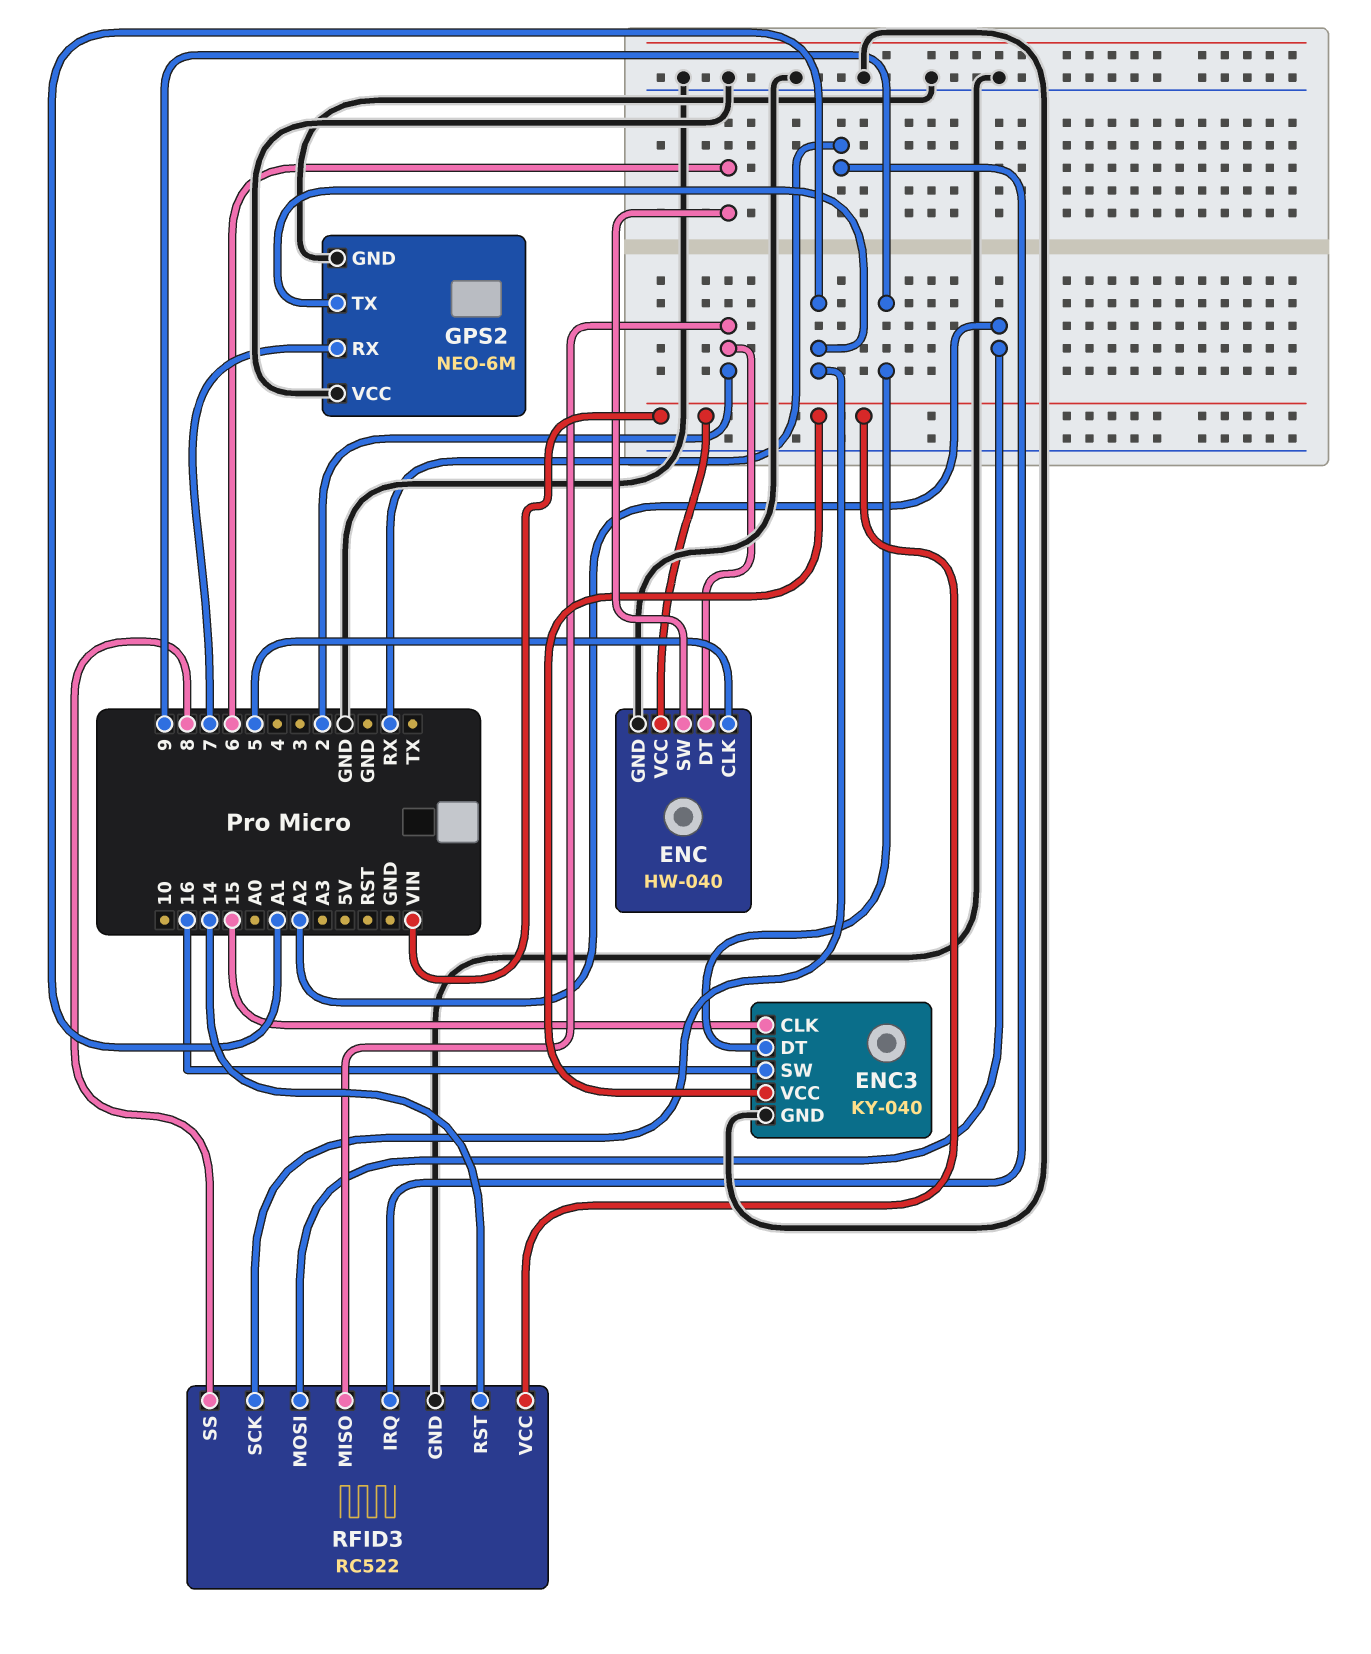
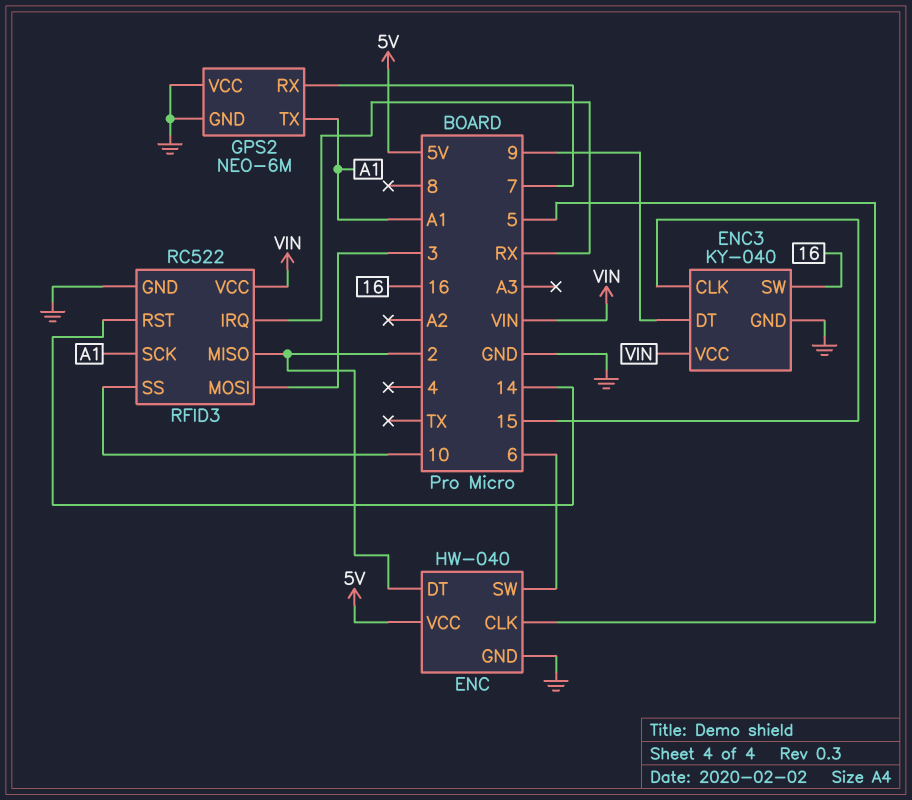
ENC pin VCC: VIN -> 5V
RFID3 pin MOSI: A2 -> 3
RFID3 pin SS: 8 -> 10

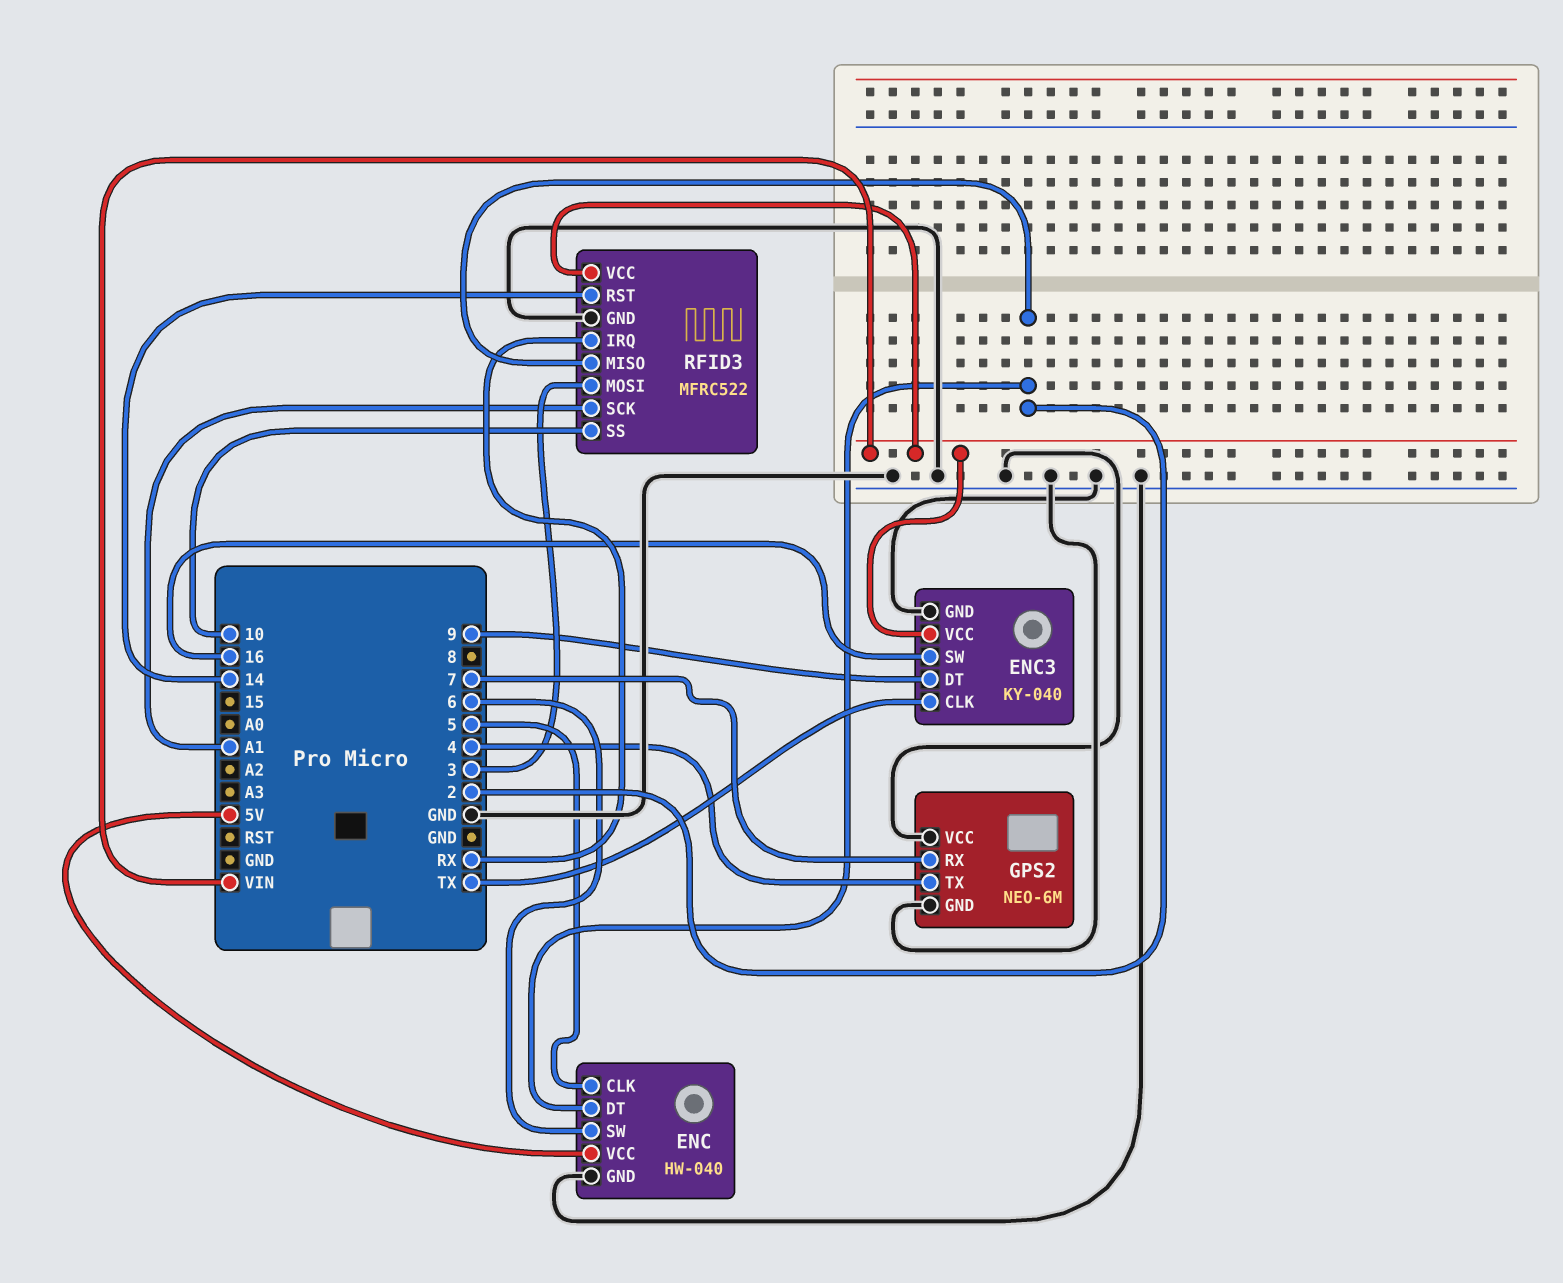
ENC3 pin CLK: 15 -> TX
GPS2 pin TX: A1 -> 4
RFID3: RC522 -> MFRC522

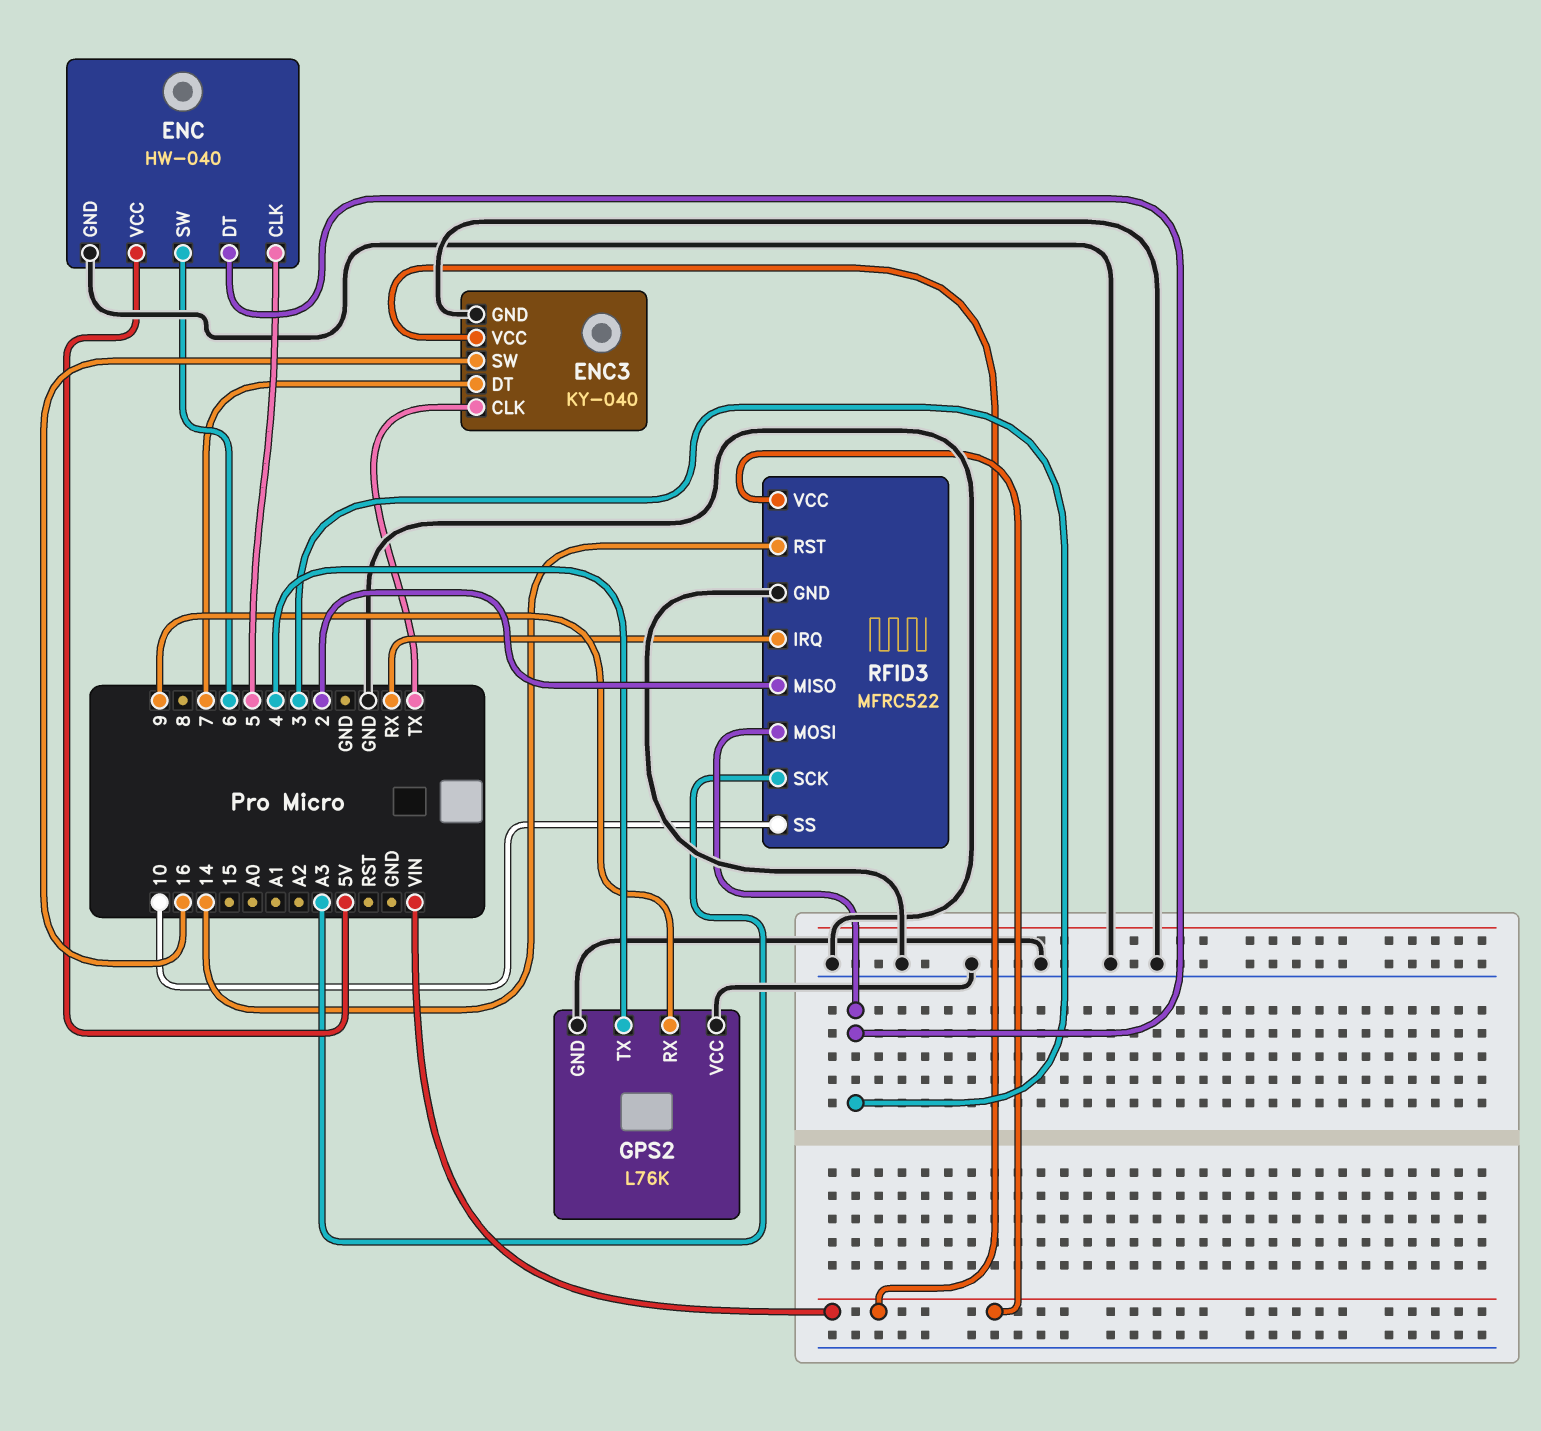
ENC pin DT: 2 -> 3
ENC3 pin DT: 9 -> 7
GPS2: NEO-6M -> L76K
GPS2 pin RX: 7 -> 9
RFID3 pin SCK: A1 -> A3

